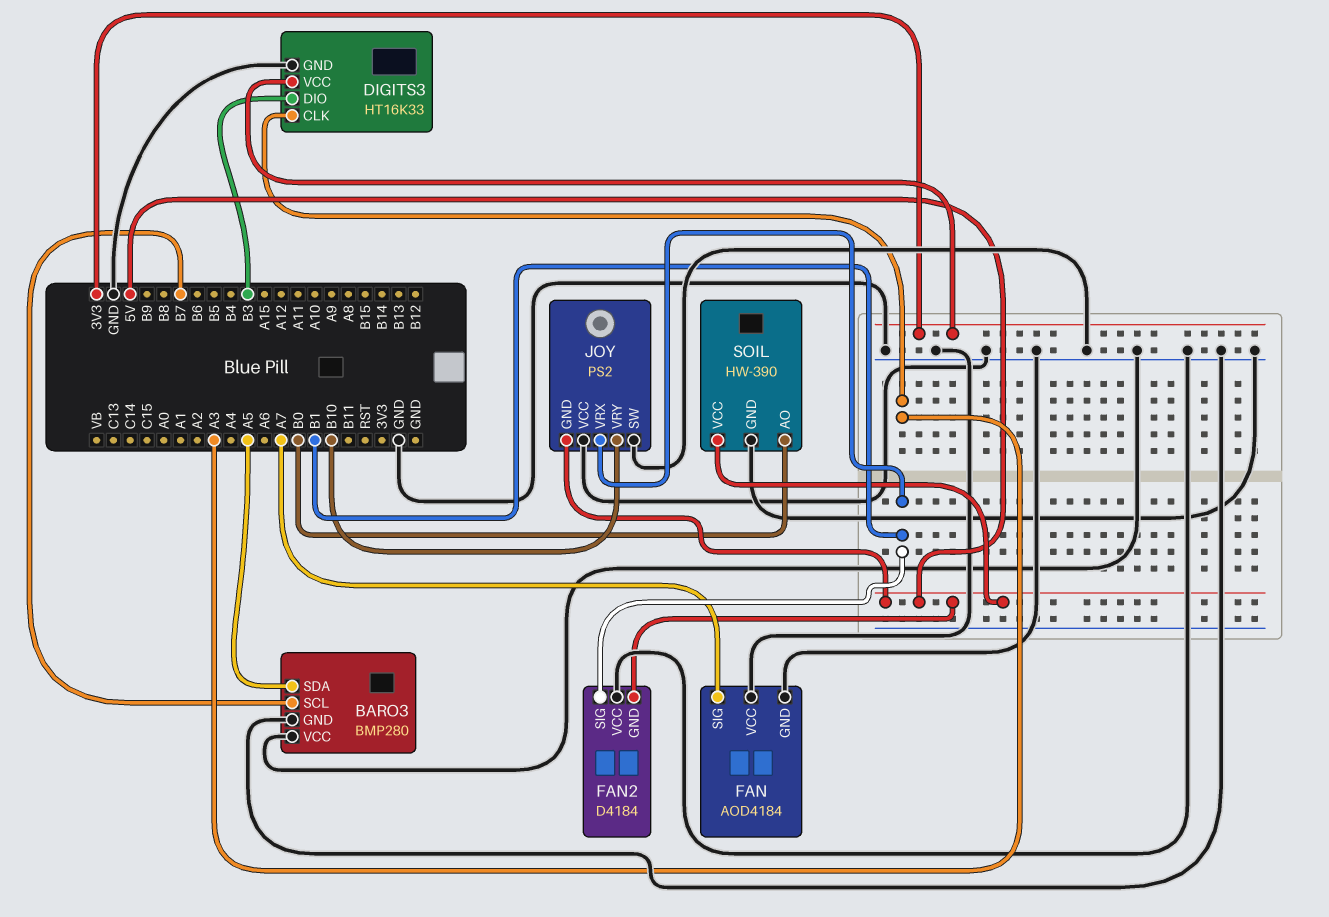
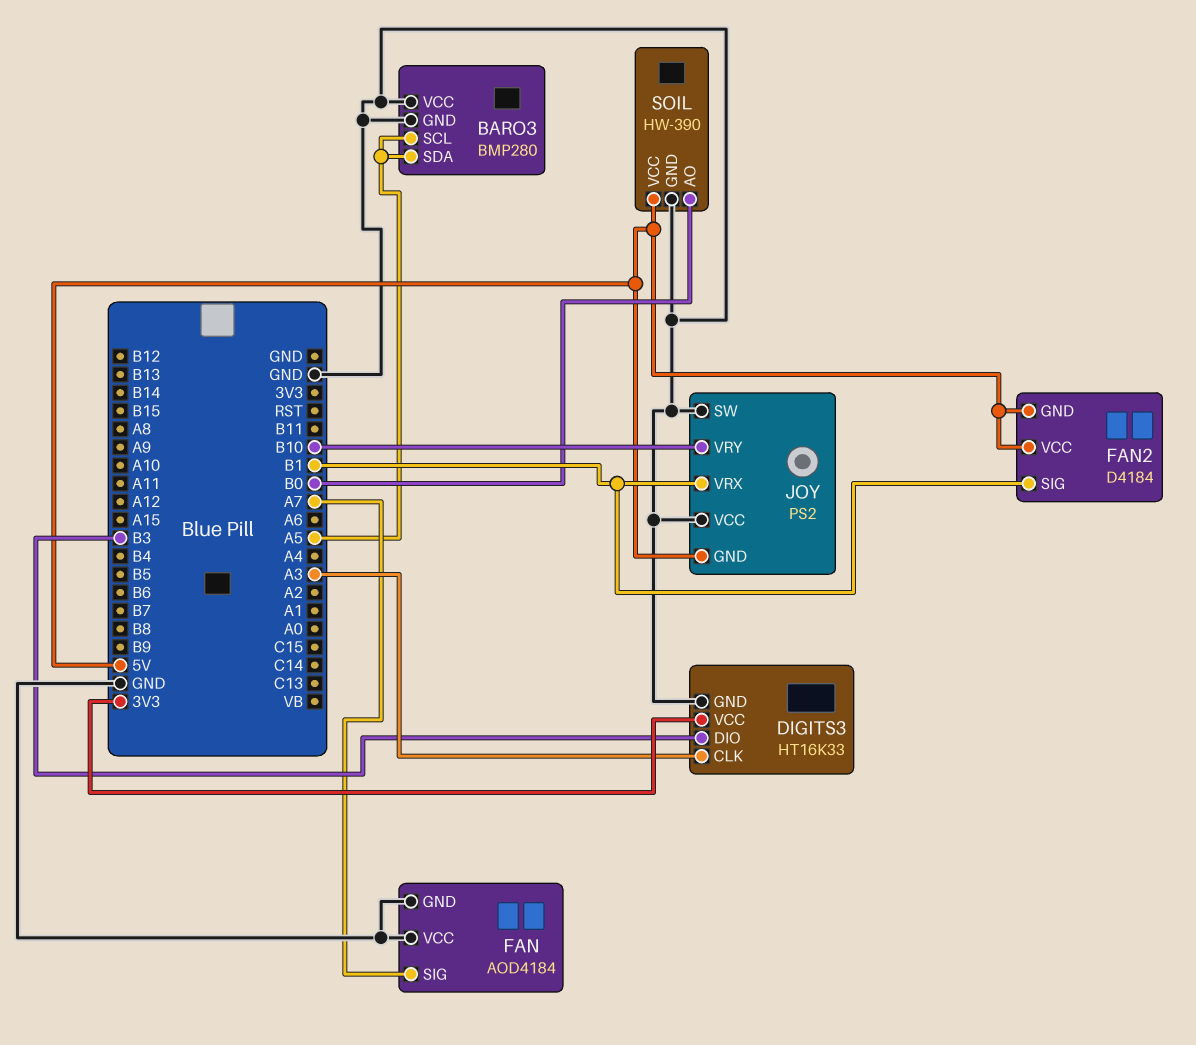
BARO3 pin SCL: B7 -> A5
FAN2 pin VCC: GND -> 5V

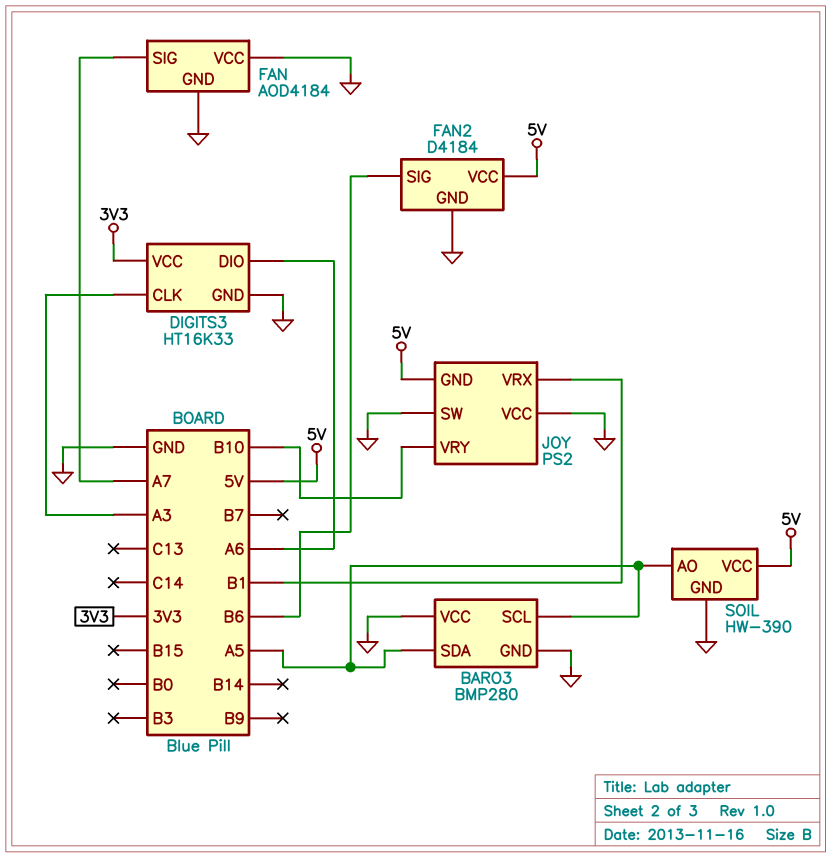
DIGITS3 pin DIO: B3 -> A6
FAN2 pin GND: 5V -> GND
FAN2 pin SIG: B1 -> B6
SOIL pin AO: B0 -> A5

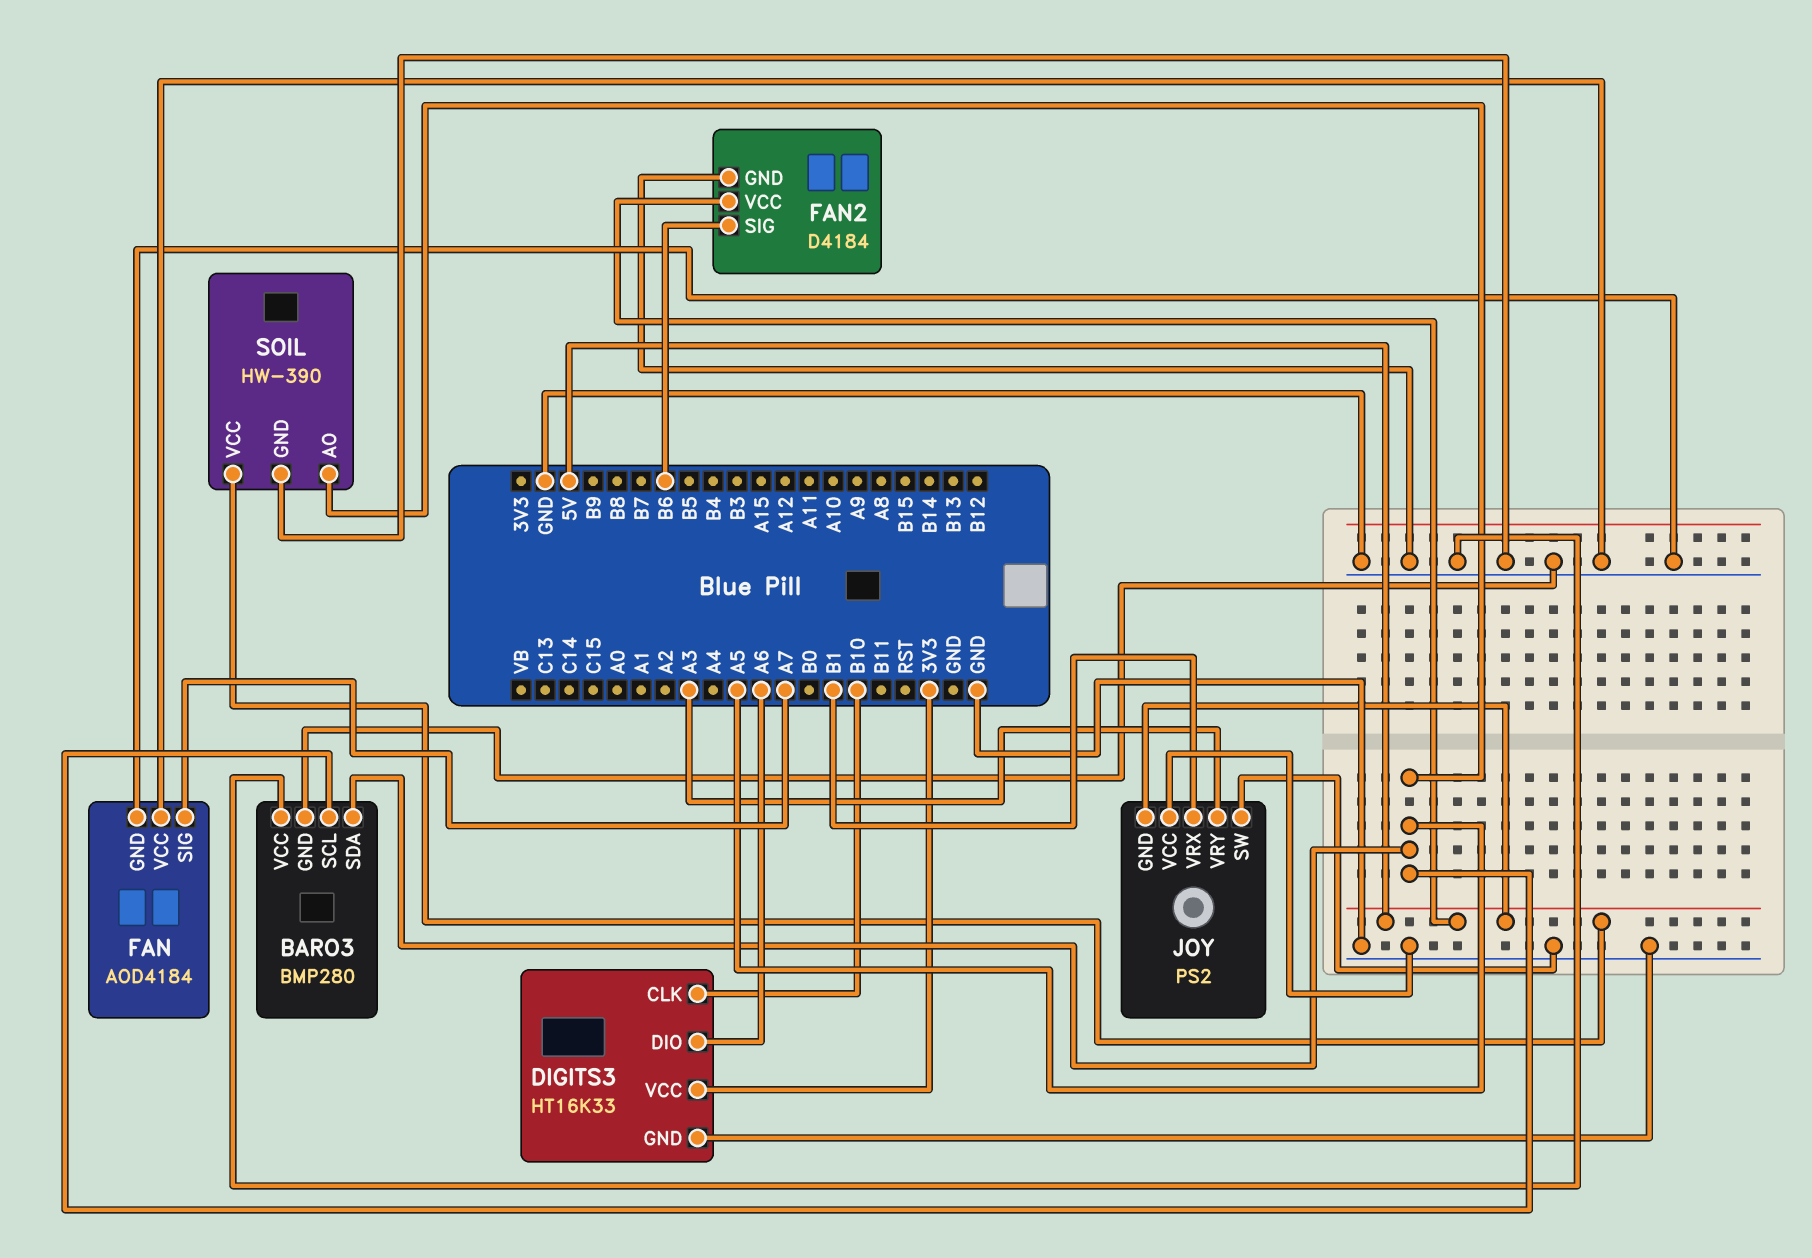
DIGITS3 pin CLK: A3 -> B10
JOY pin VRY: B10 -> A3

